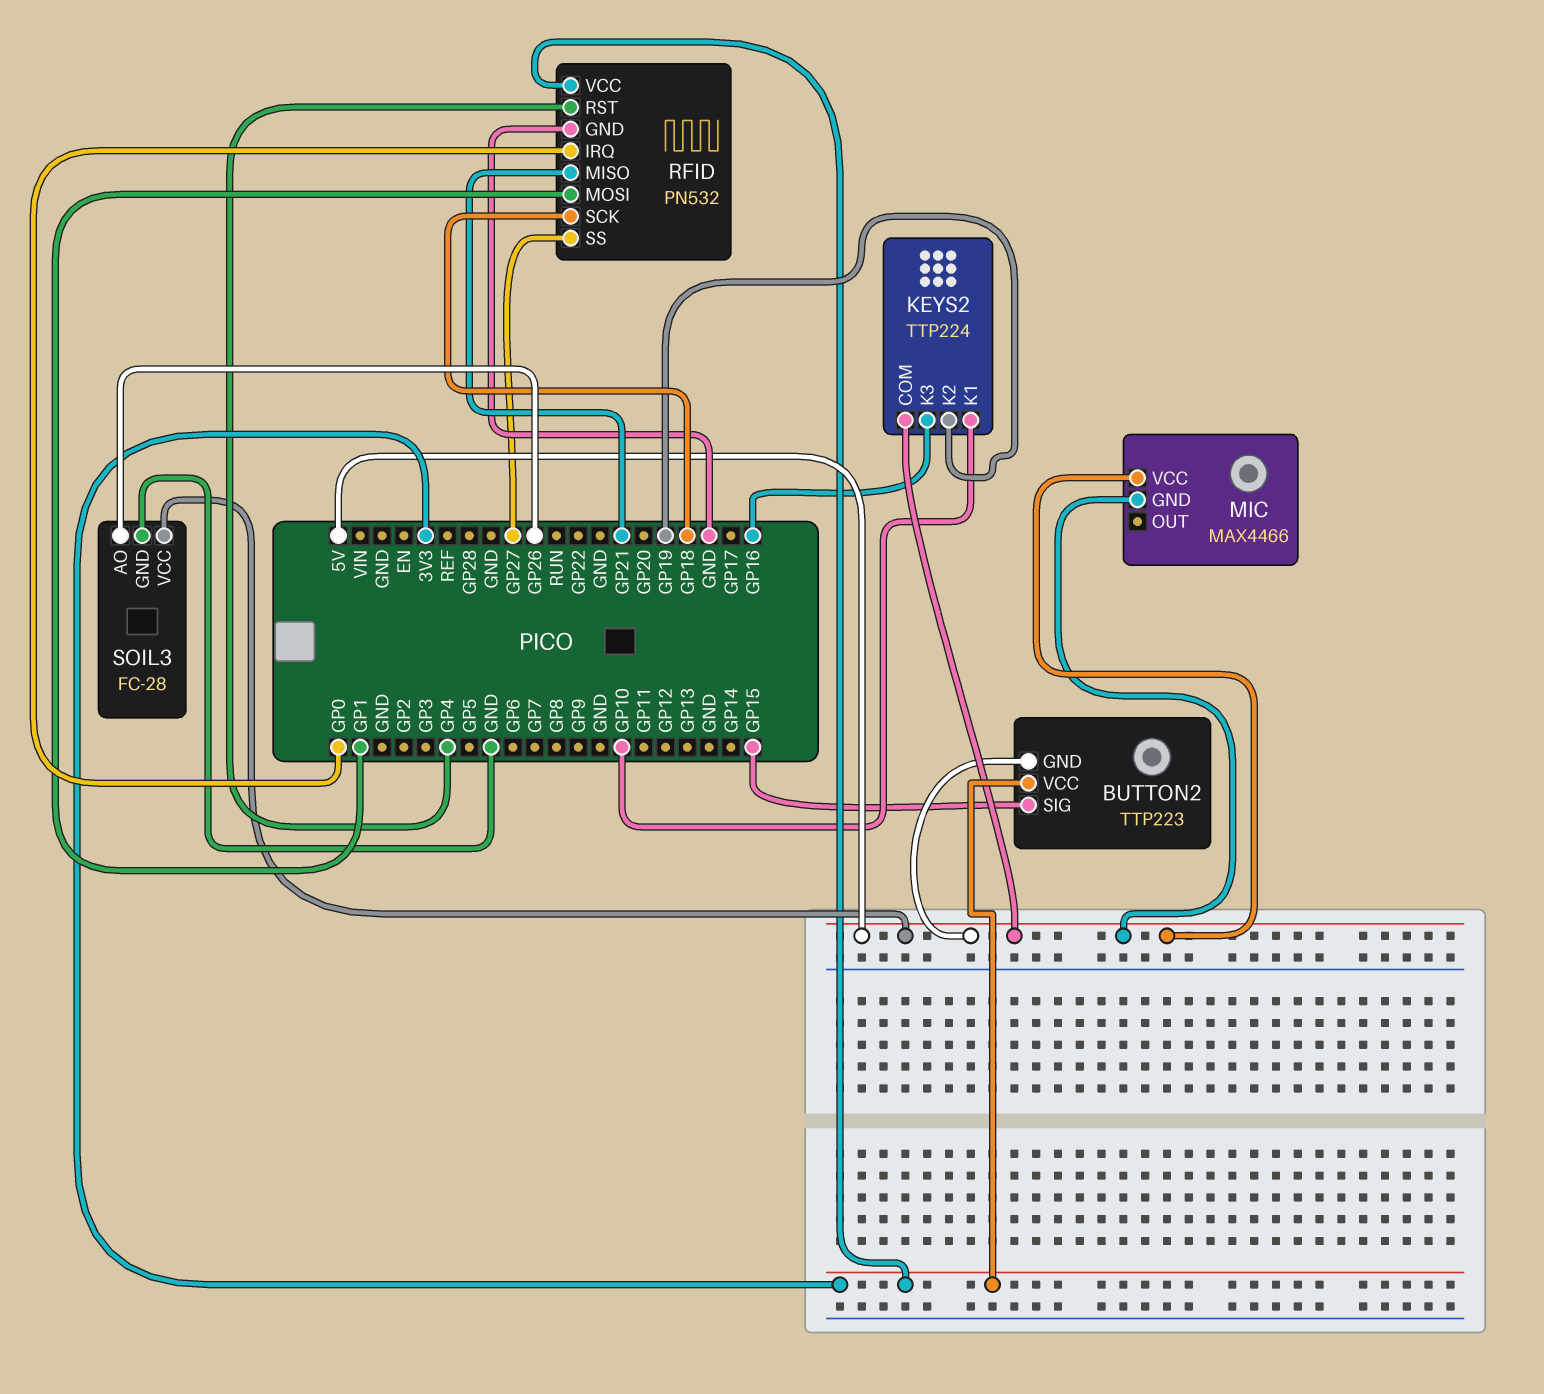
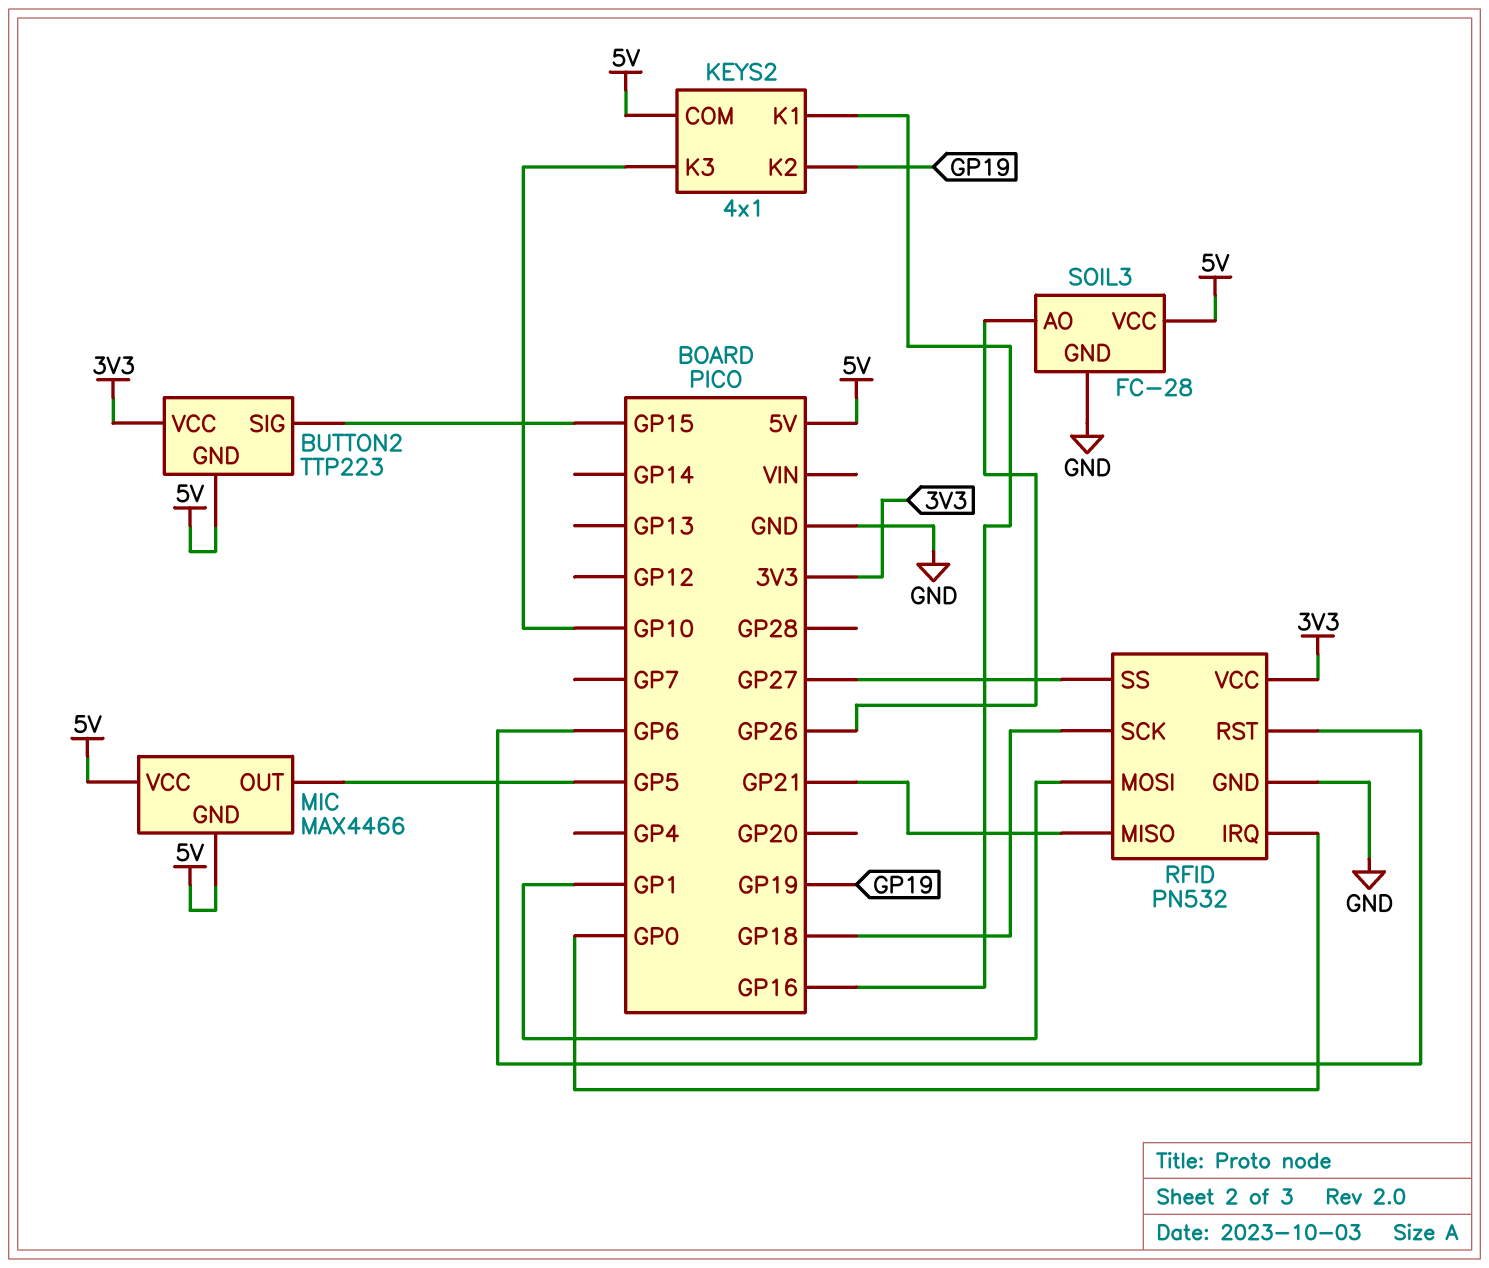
KEYS2: TTP224 -> 4x1
KEYS2 pin K1: GP10 -> GP16
KEYS2 pin K3: GP16 -> GP10
MIC pin OUT: none -> GP5
RFID pin RST: GP4 -> GP6

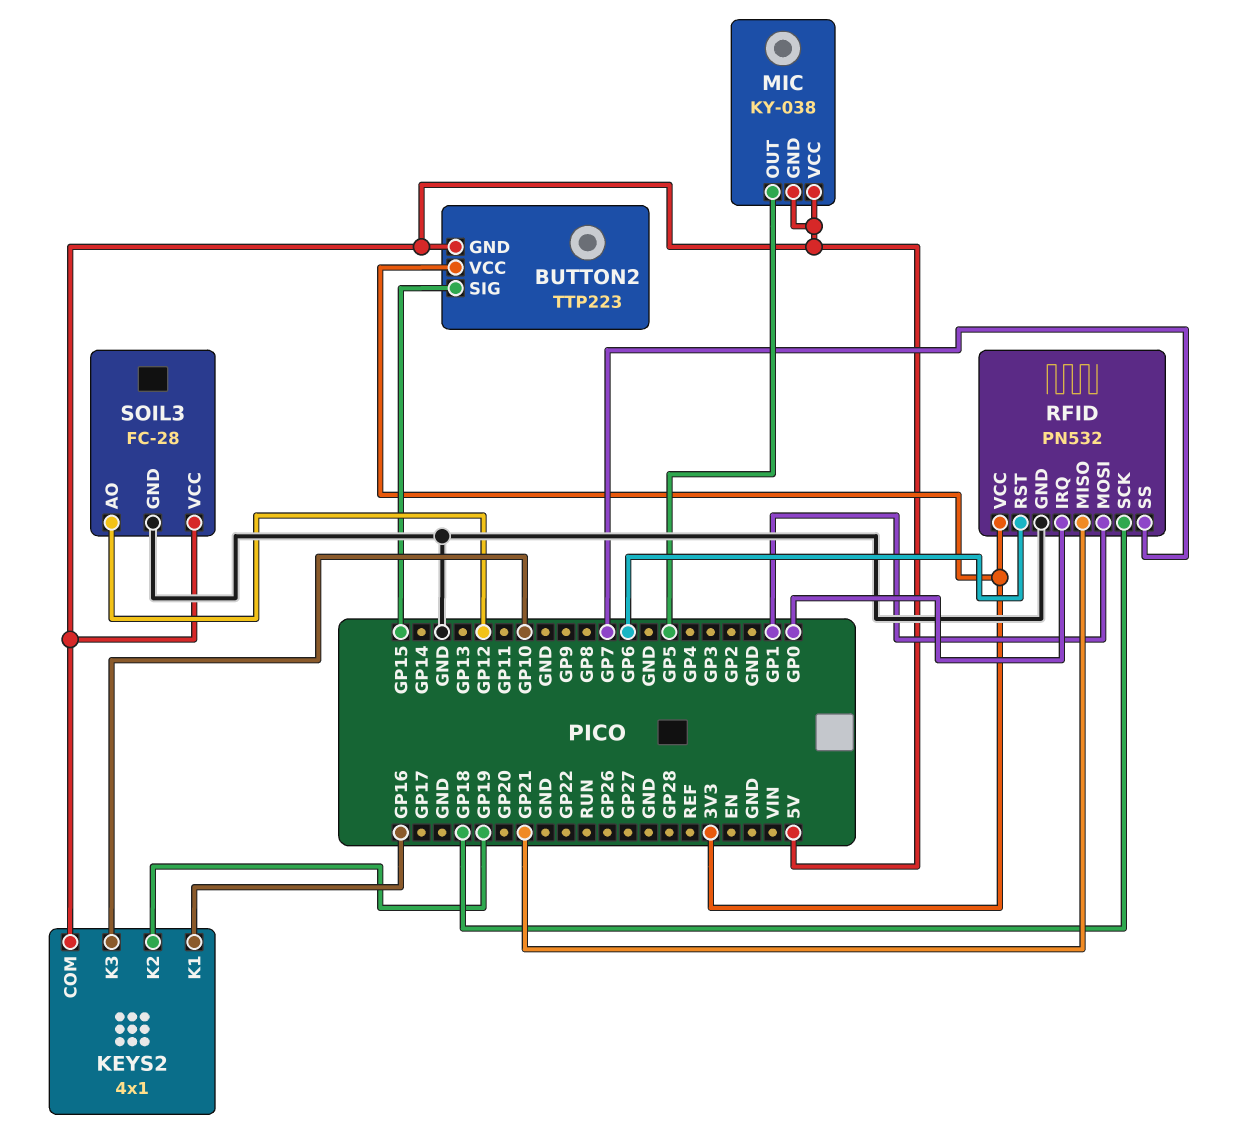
MIC: MAX4466 -> KY-038
RFID pin SS: GP27 -> GP7
SOIL3 pin AO: GP26 -> GP12

